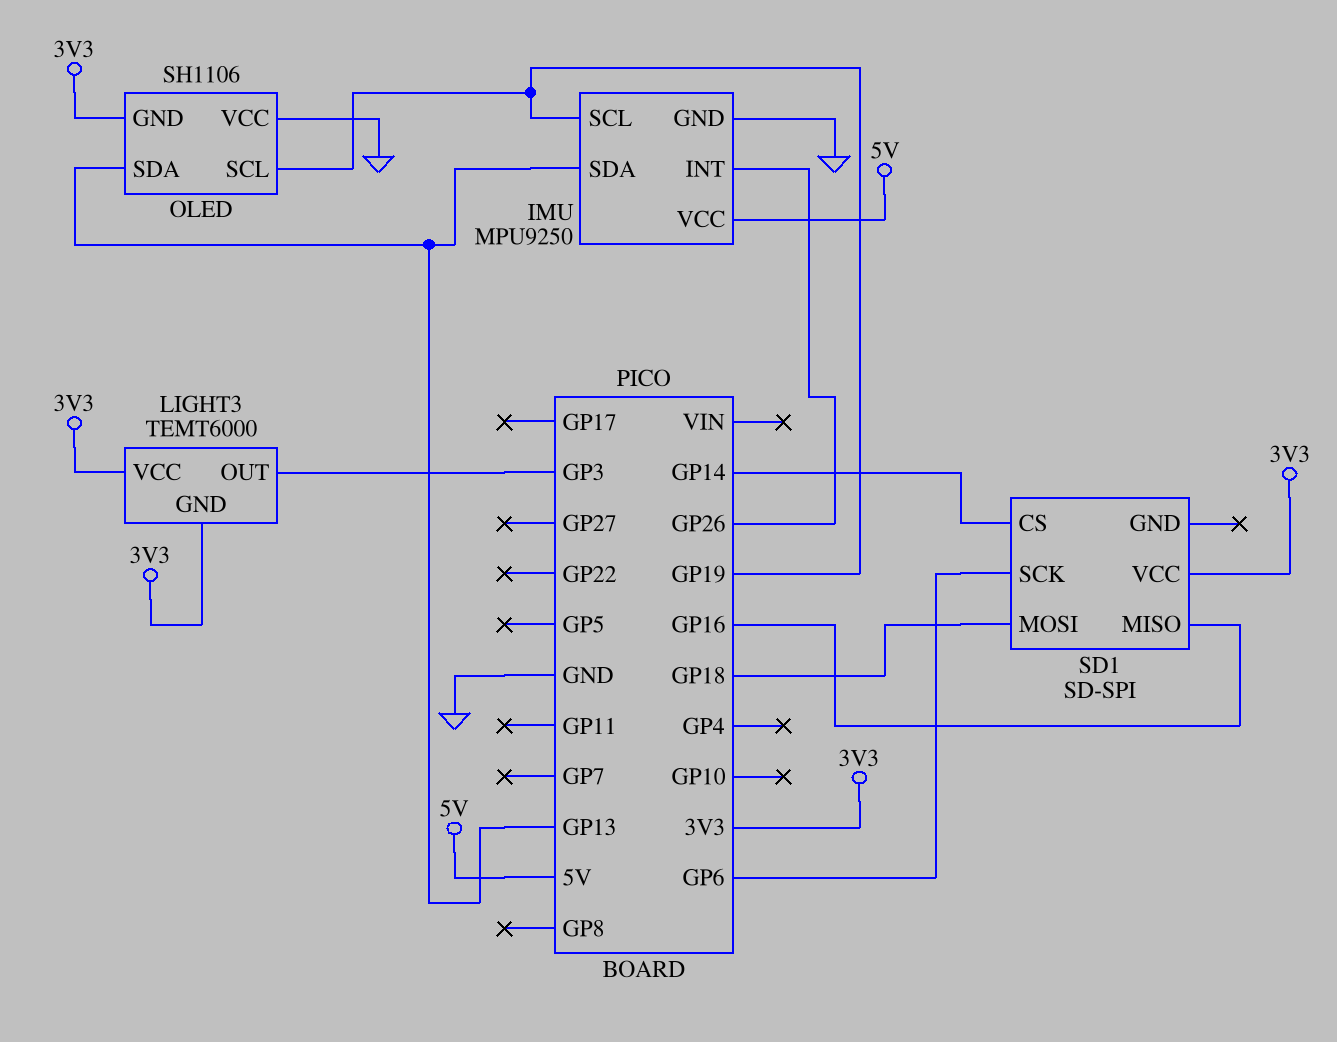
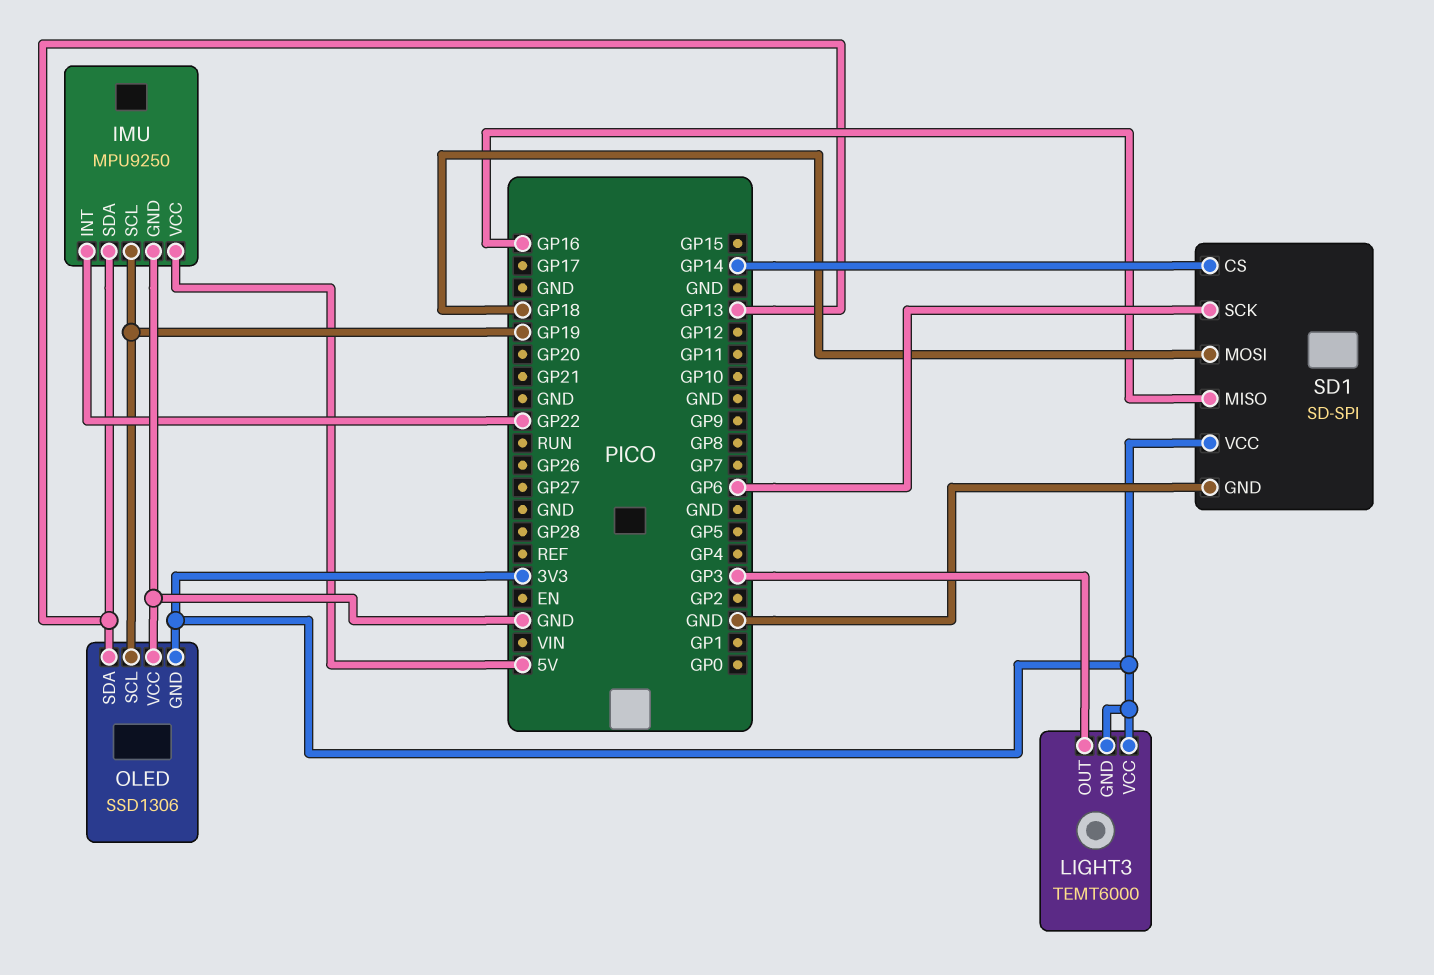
IMU pin INT: GP26 -> GP22
OLED: SH1106 -> SSD1306
SD1 pin GND: none -> GND

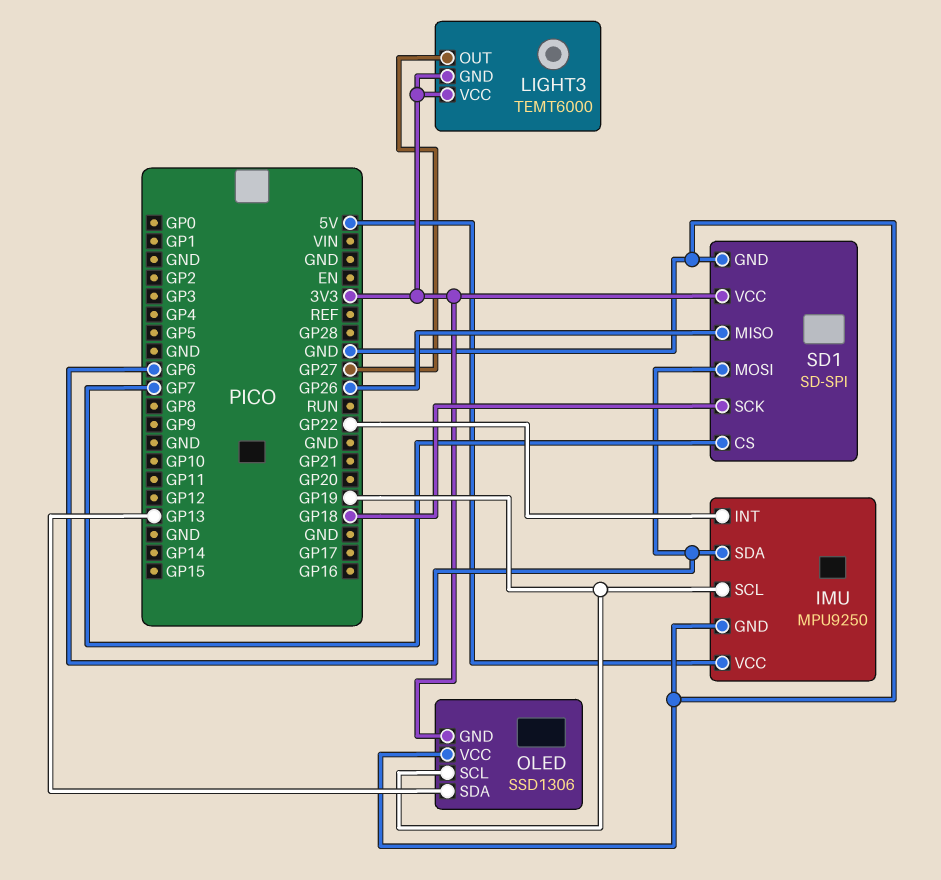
IMU pin SDA: GP13 -> GP6
LIGHT3 pin OUT: GP3 -> GP27
SD1 pin CS: GP14 -> GP7
SD1 pin MISO: GP16 -> GP26
SD1 pin MOSI: GP18 -> GP6
SD1 pin SCK: GP6 -> GP18

